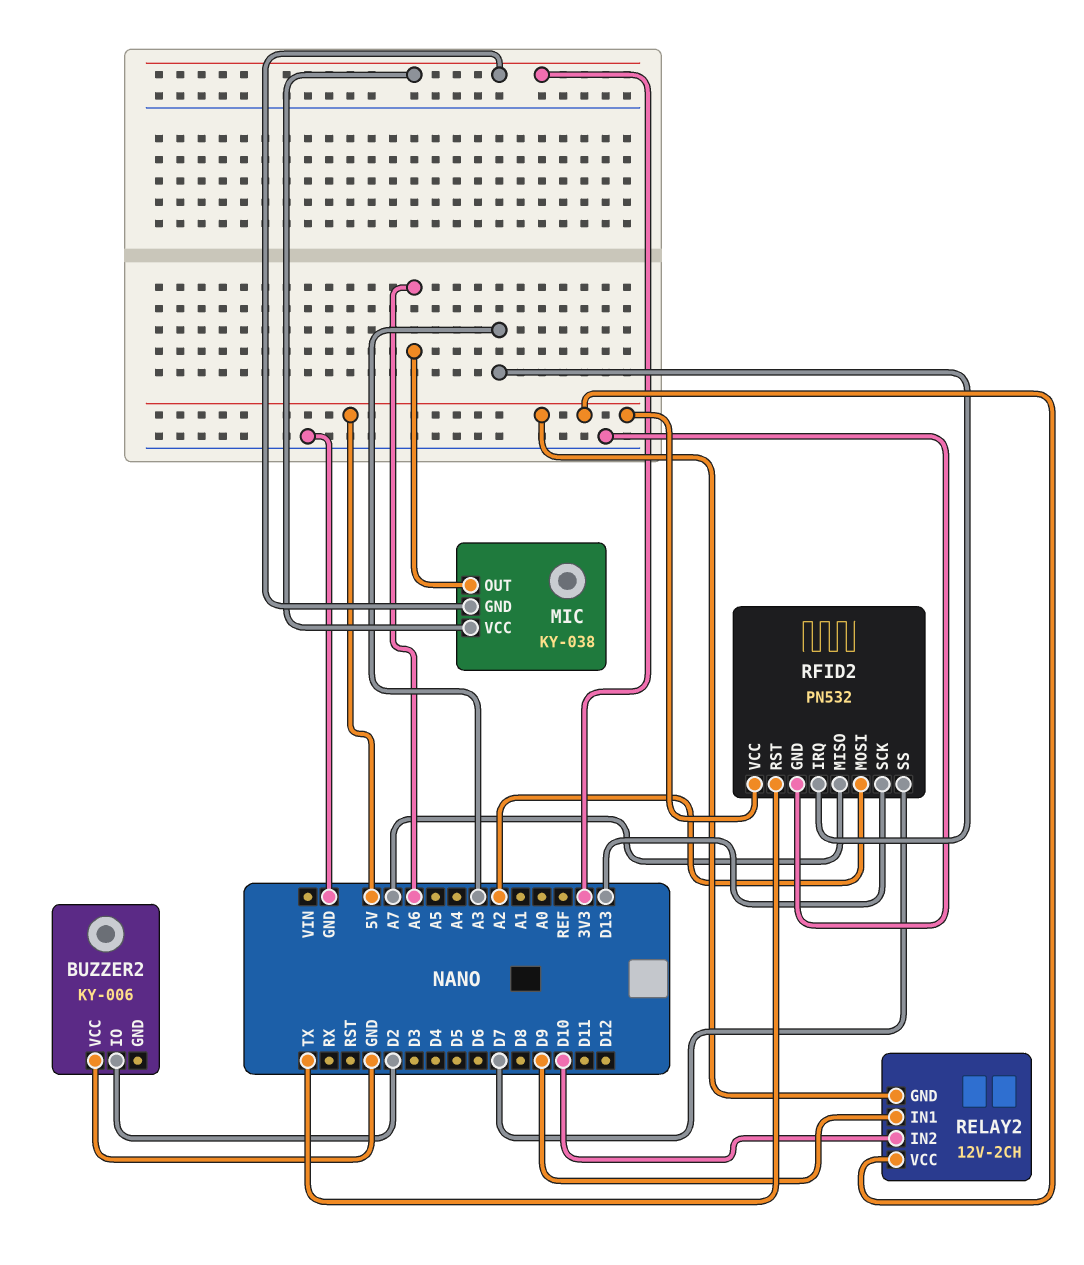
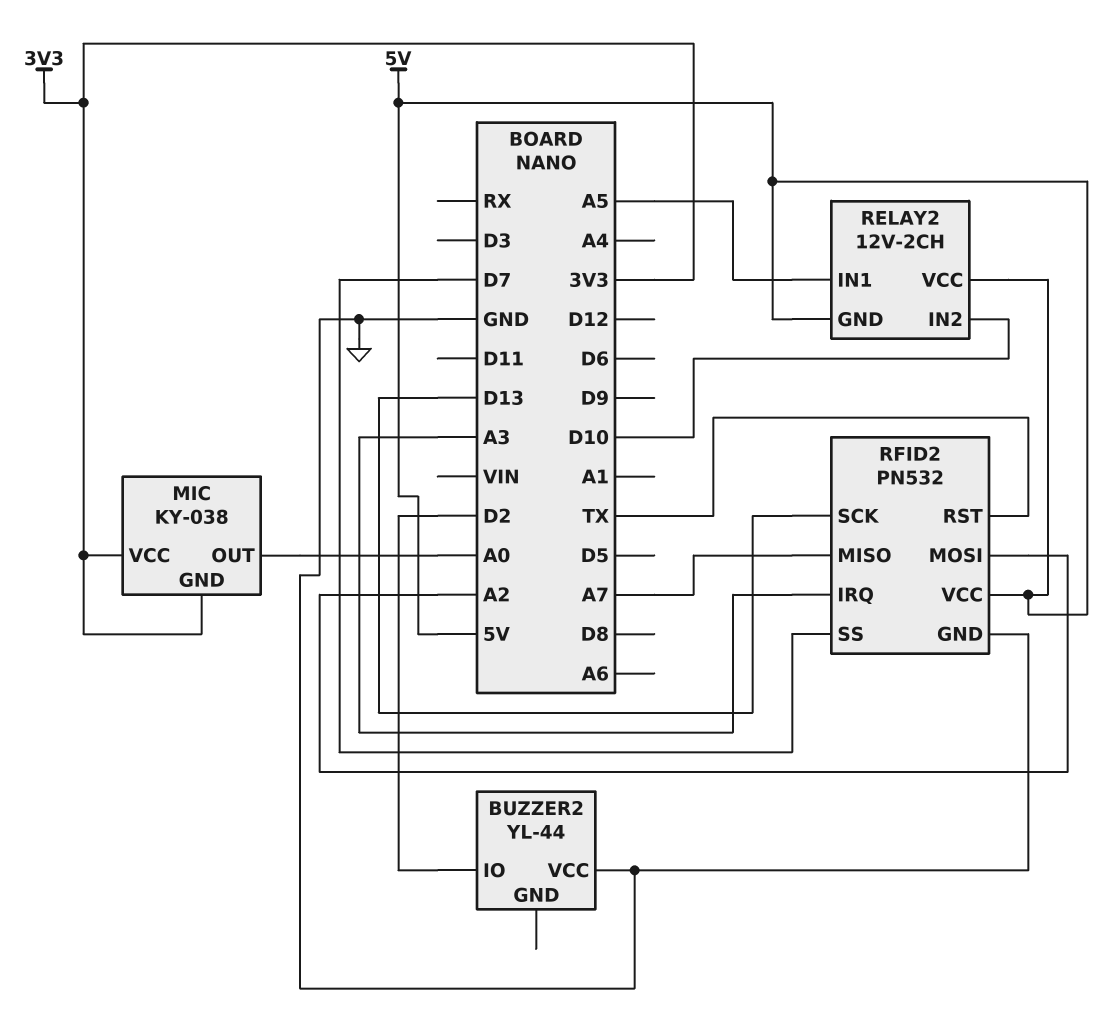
BUZZER2: KY-006 -> YL-44
MIC pin OUT: A6 -> A0
RELAY2 pin IN1: D9 -> A5

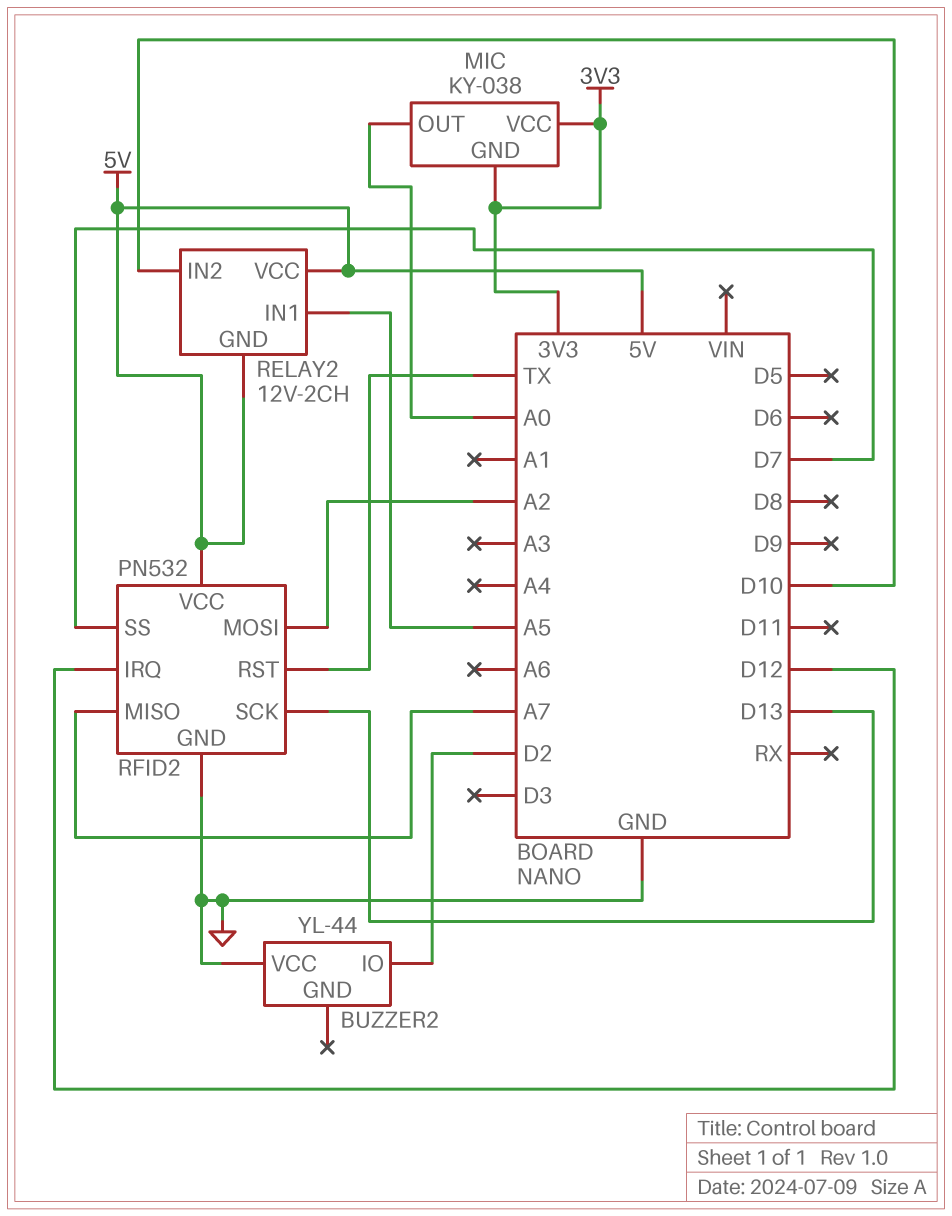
RFID2 pin IRQ: A3 -> D12

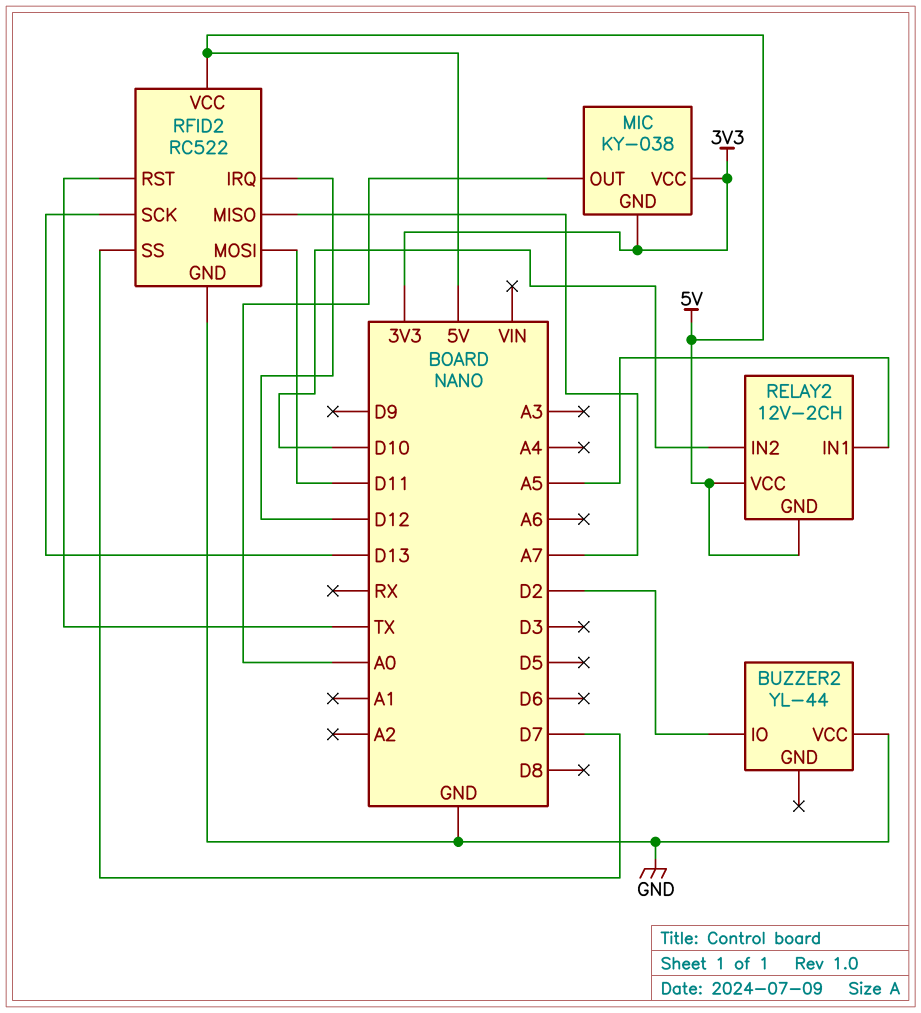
RFID2: PN532 -> RC522
RFID2 pin MOSI: A2 -> D11

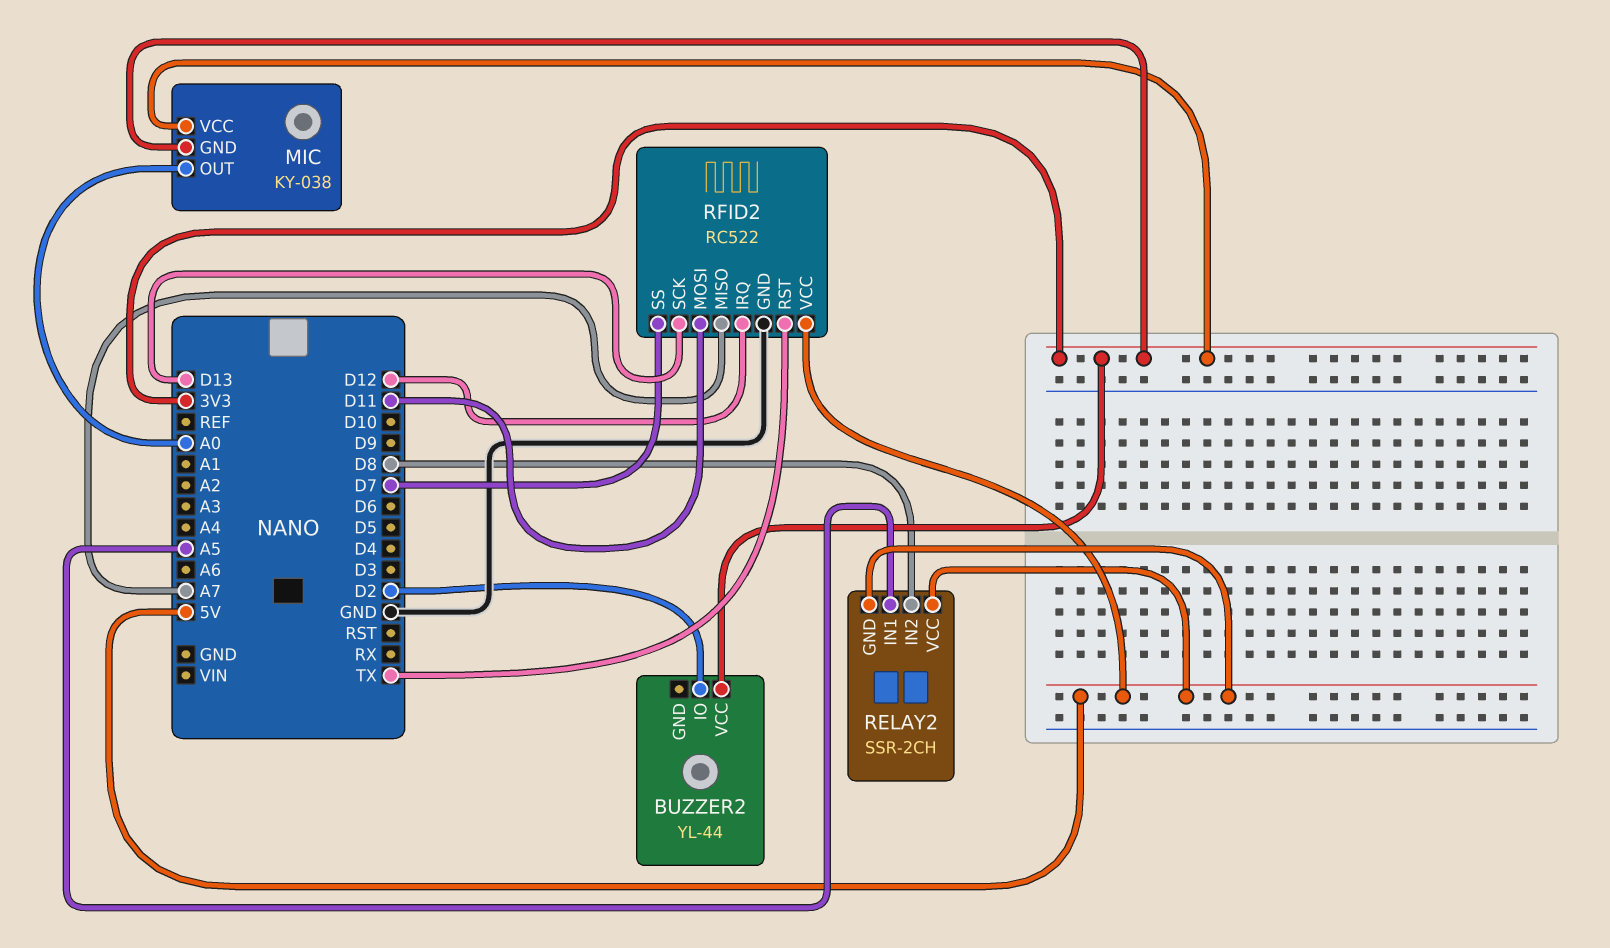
BUZZER2 pin VCC: GND -> 3V3
RELAY2: 12V-2CH -> SSR-2CH
RELAY2 pin IN2: D10 -> D8

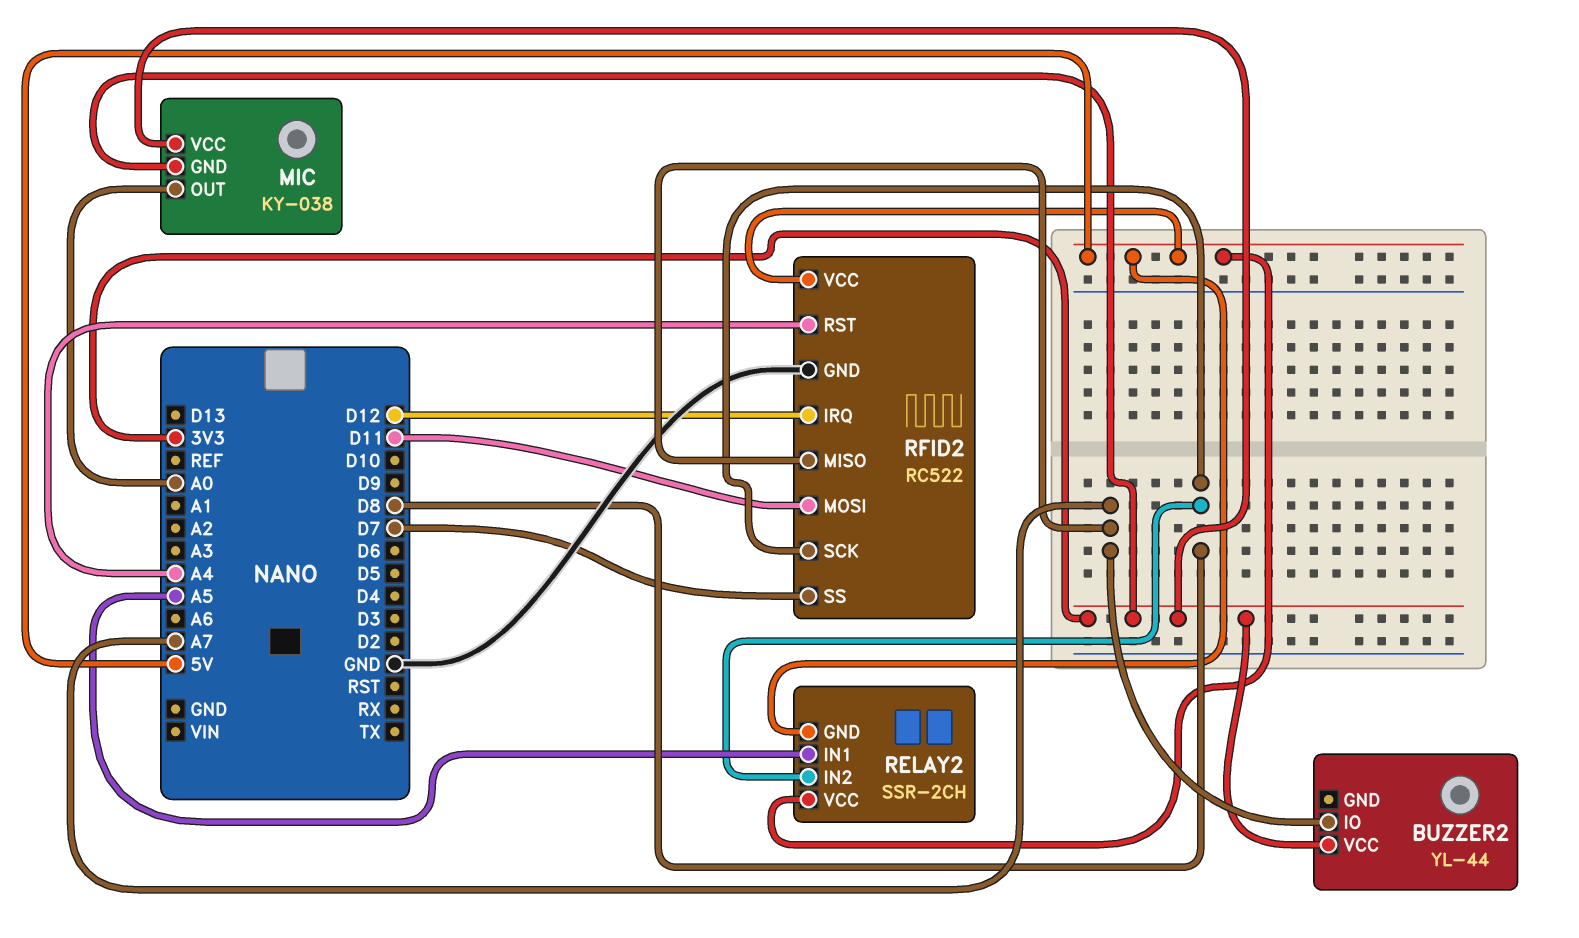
BUZZER2 pin IO: D2 -> A7
RFID2 pin RST: TX -> A4
RFID2 pin SCK: D13 -> D8

